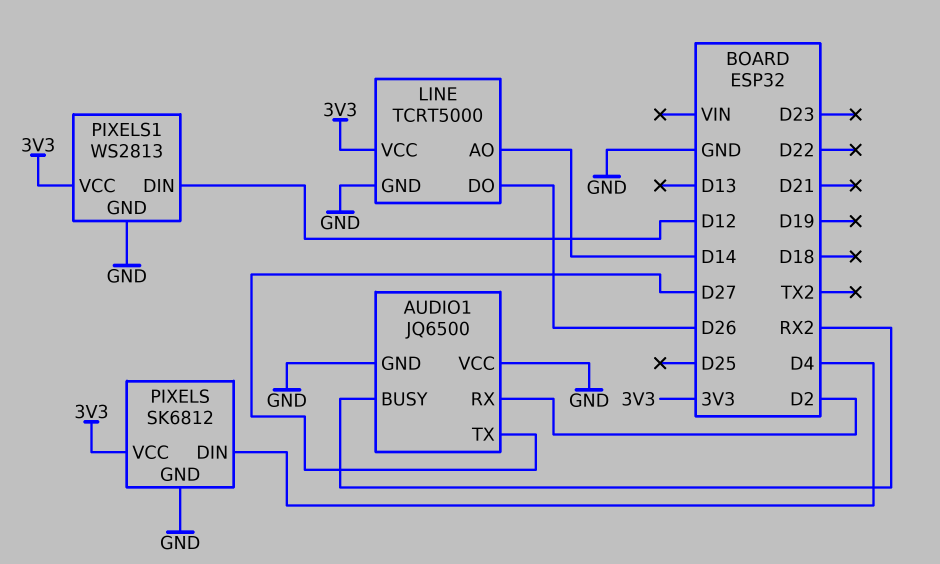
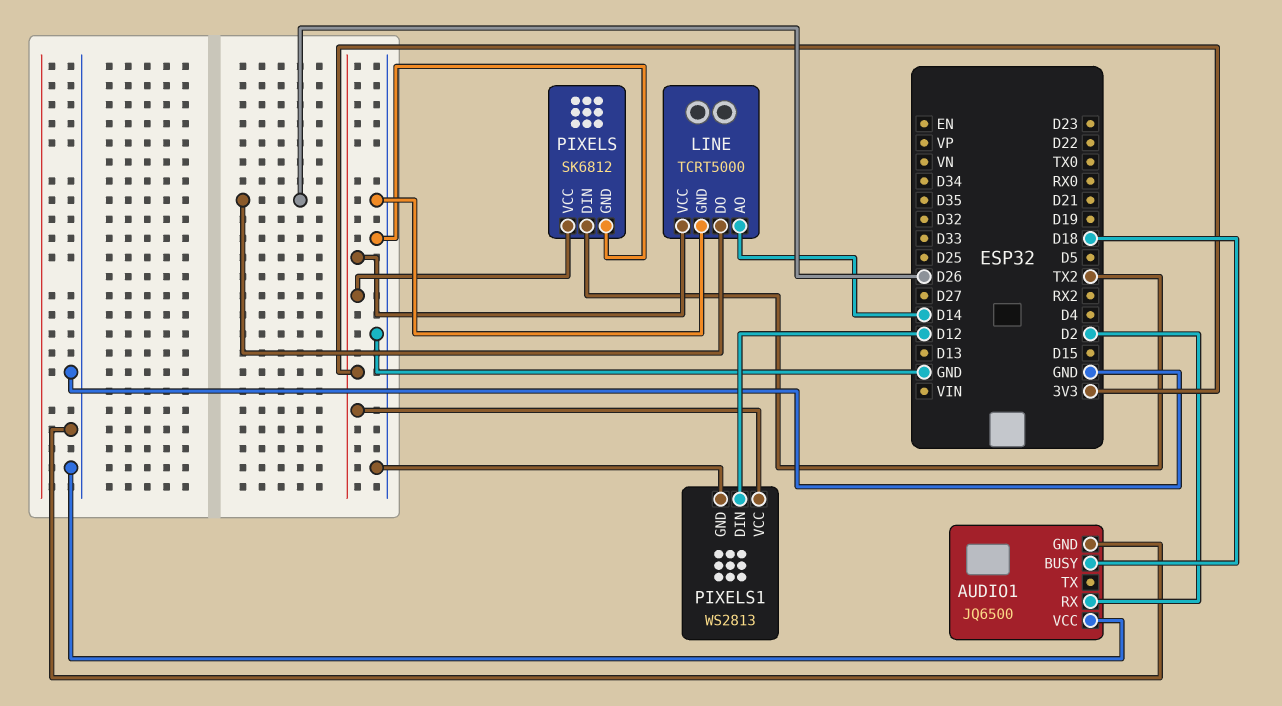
AUDIO1 pin BUSY: RX2 -> D18
AUDIO1 pin TX: D27 -> none
PIXELS pin DIN: D4 -> TX2

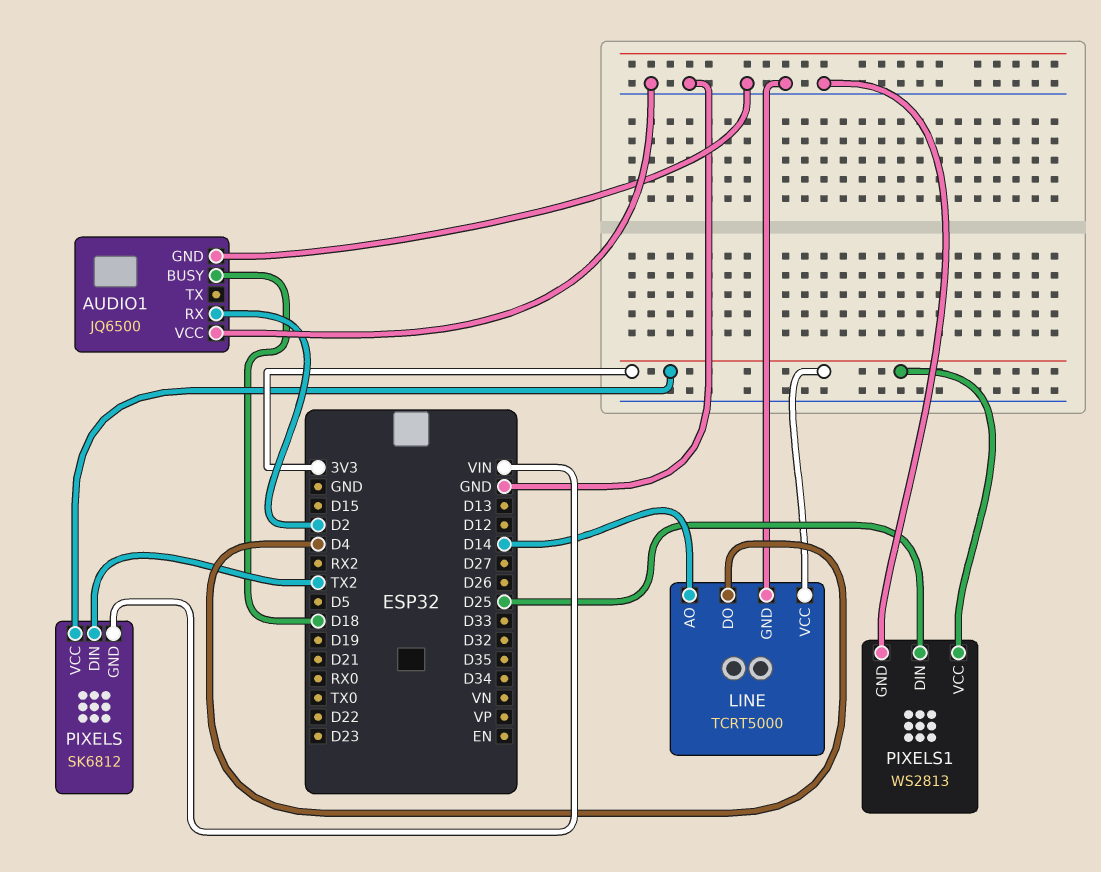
LINE pin DO: D26 -> D4
PIXELS pin GND: GND -> VIN
PIXELS1 pin DIN: D12 -> D25

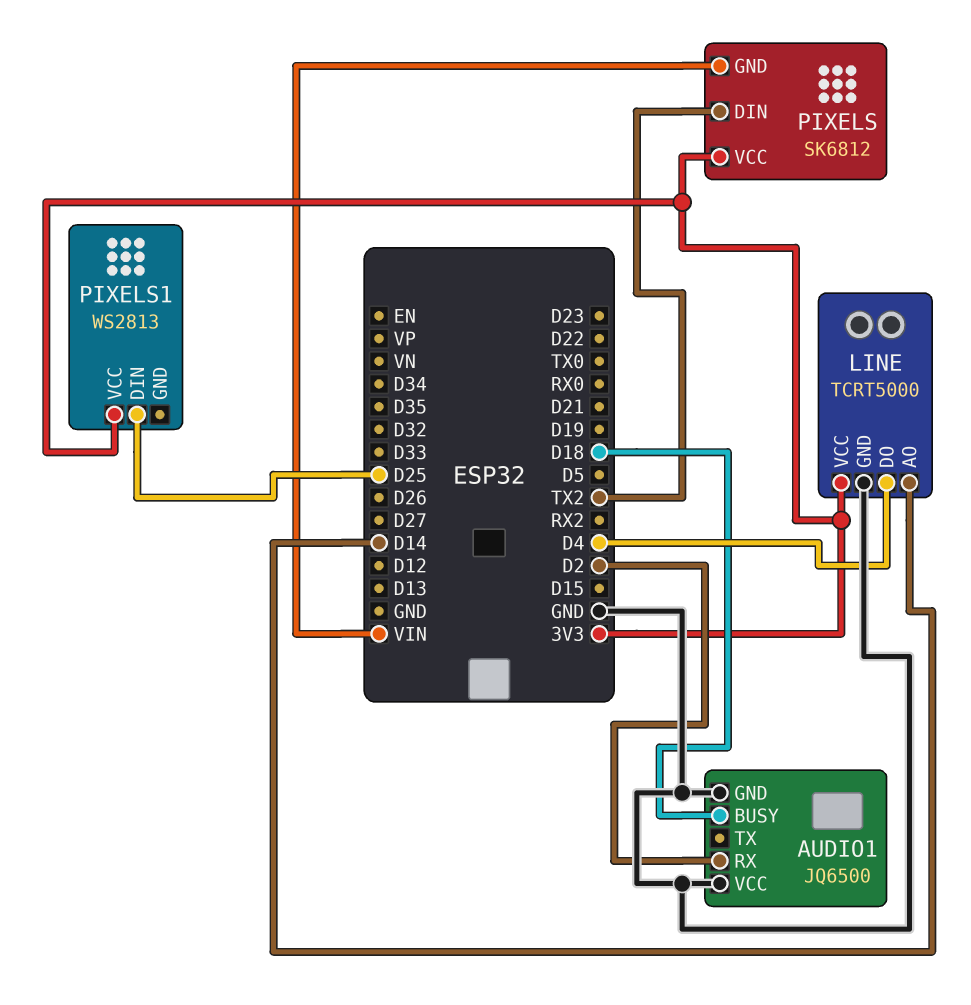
PIXELS1 pin GND: GND -> none

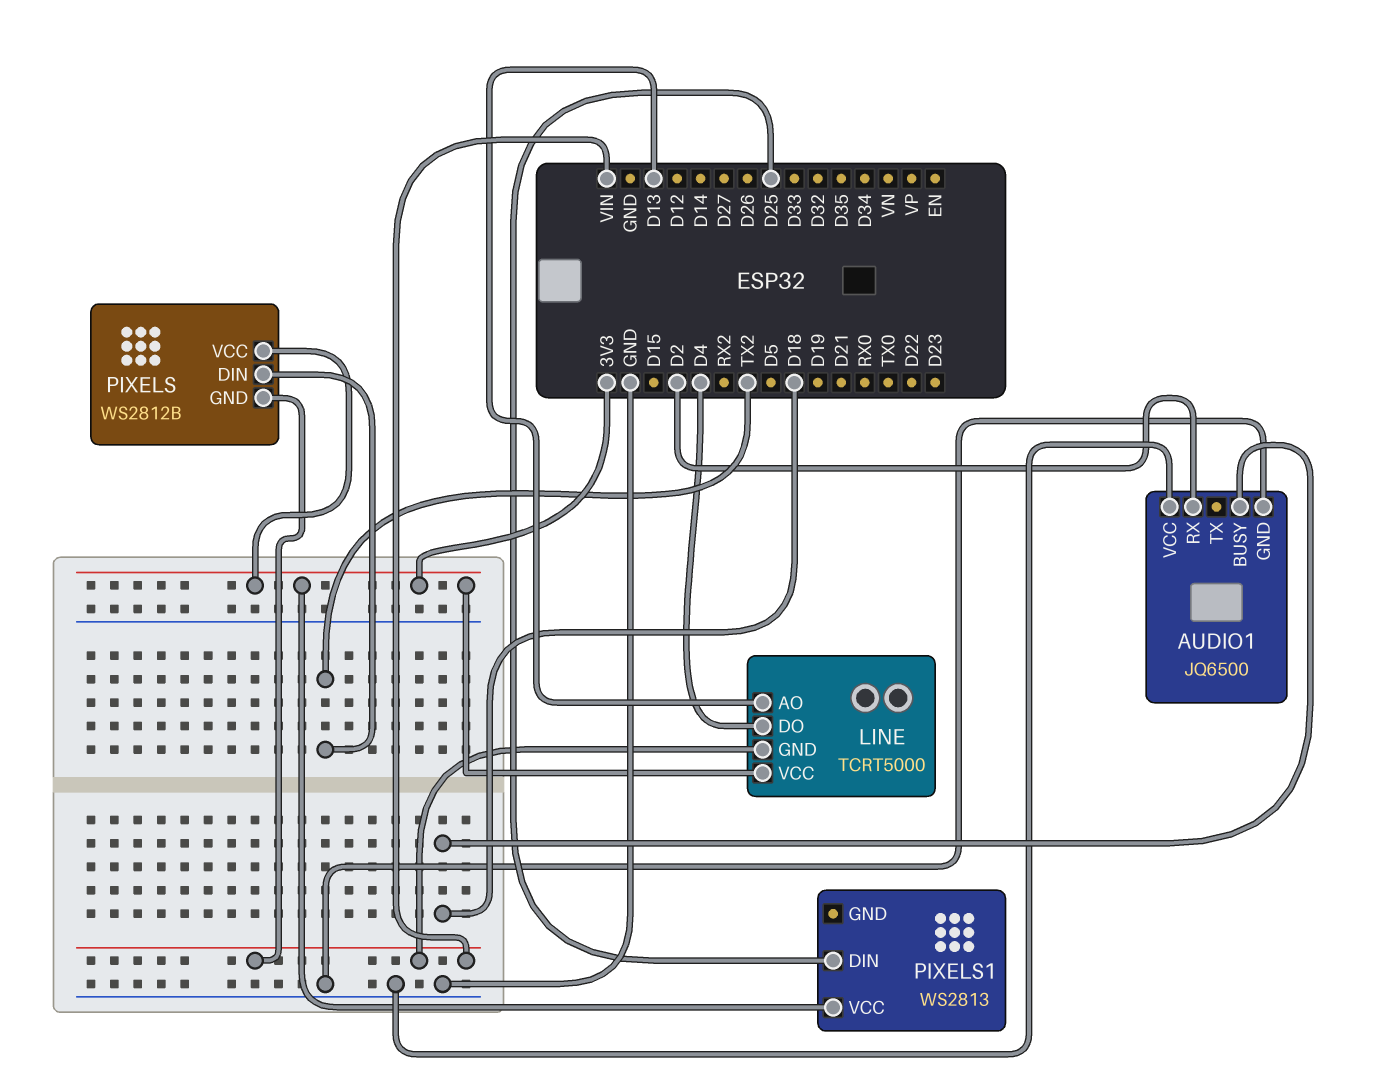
LINE pin AO: D14 -> D13
LINE pin GND: GND -> VIN
PIXELS: SK6812 -> WS2812B

